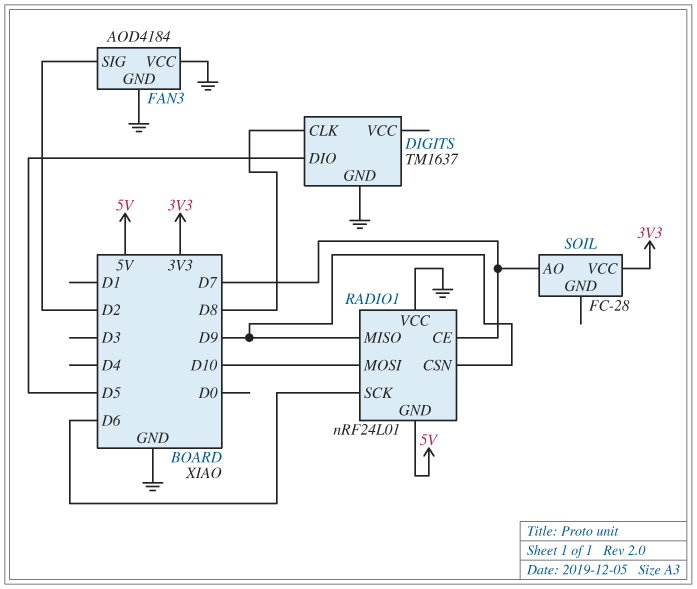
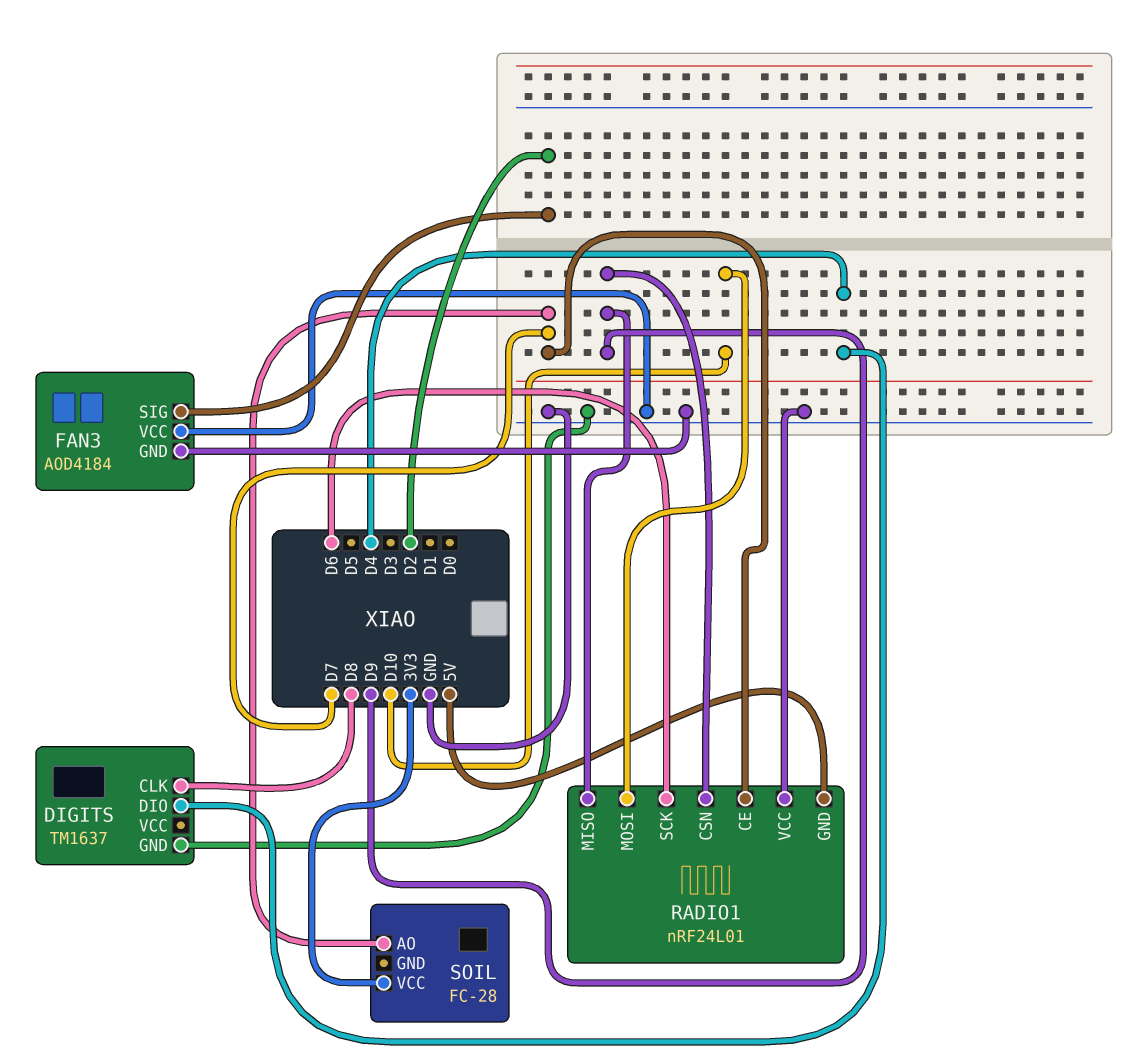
DIGITS pin DIO: D5 -> D4

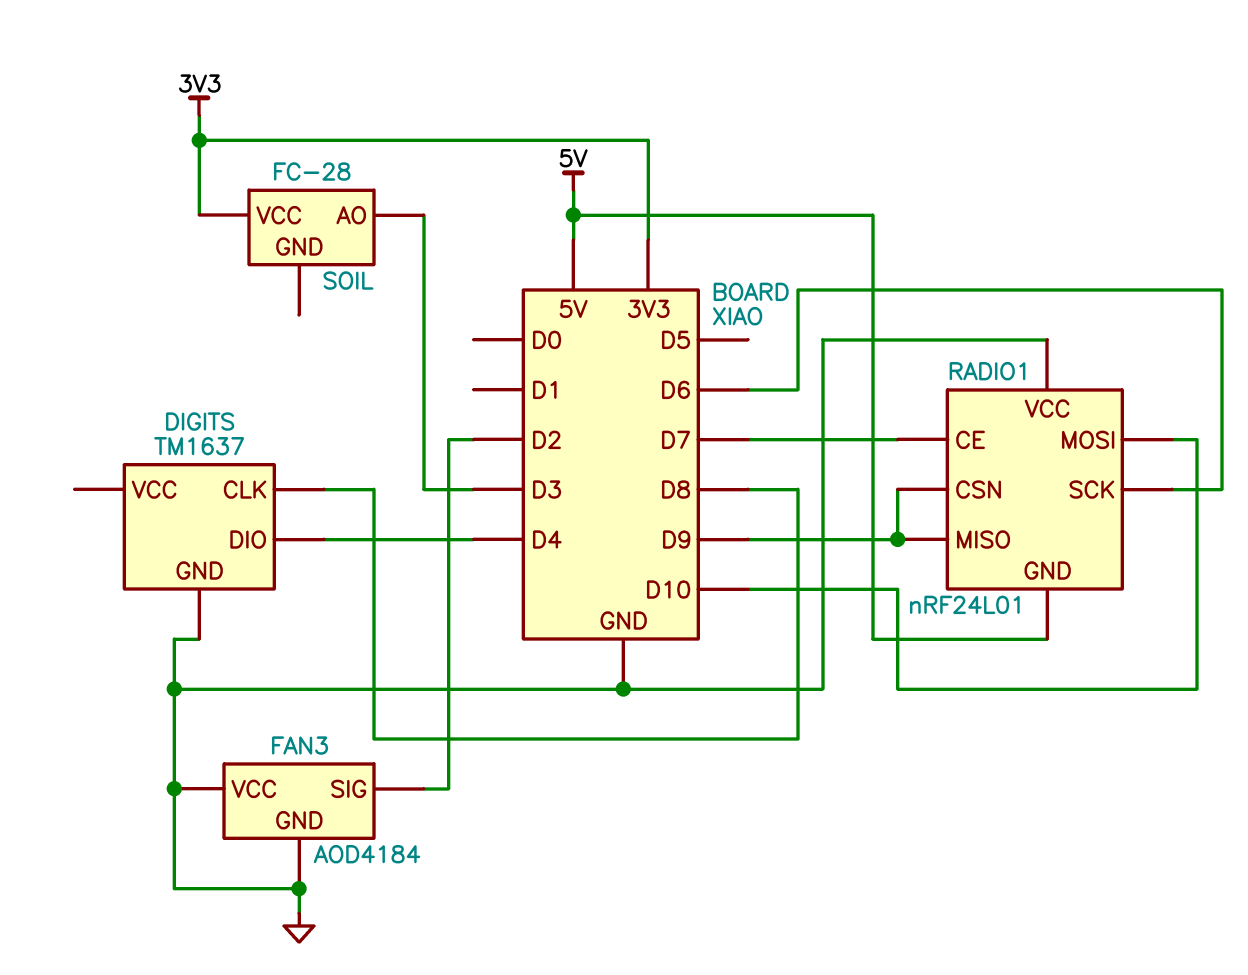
SOIL pin AO: D7 -> D3

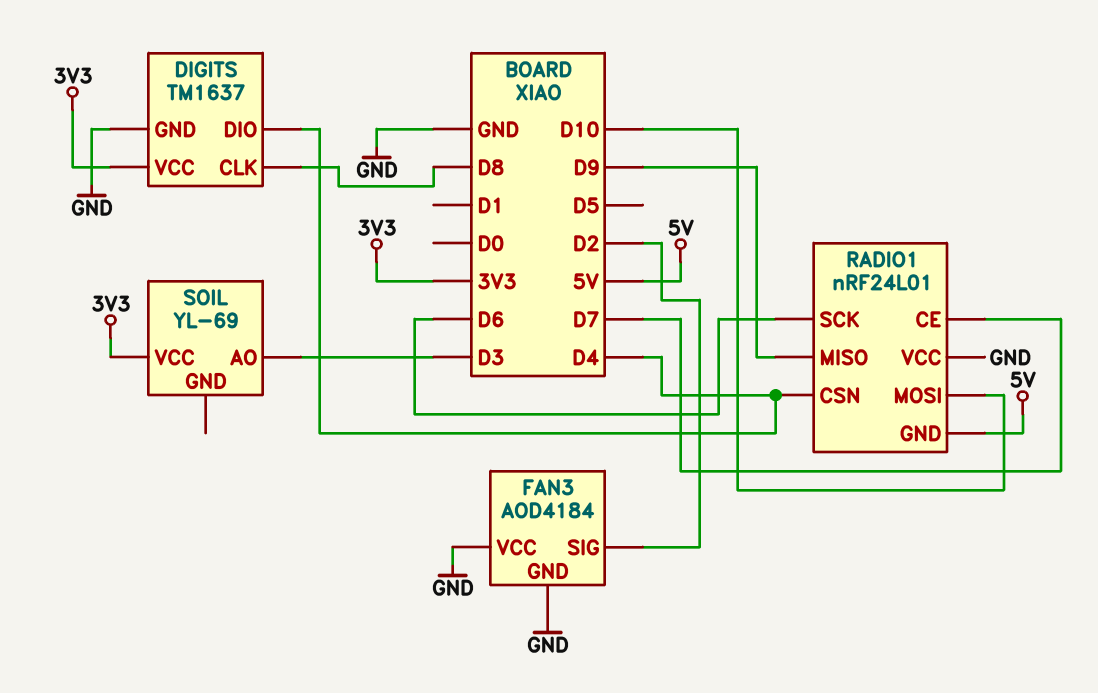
DIGITS pin VCC: none -> 3V3
RADIO1 pin CSN: D9 -> D4
SOIL: FC-28 -> YL-69

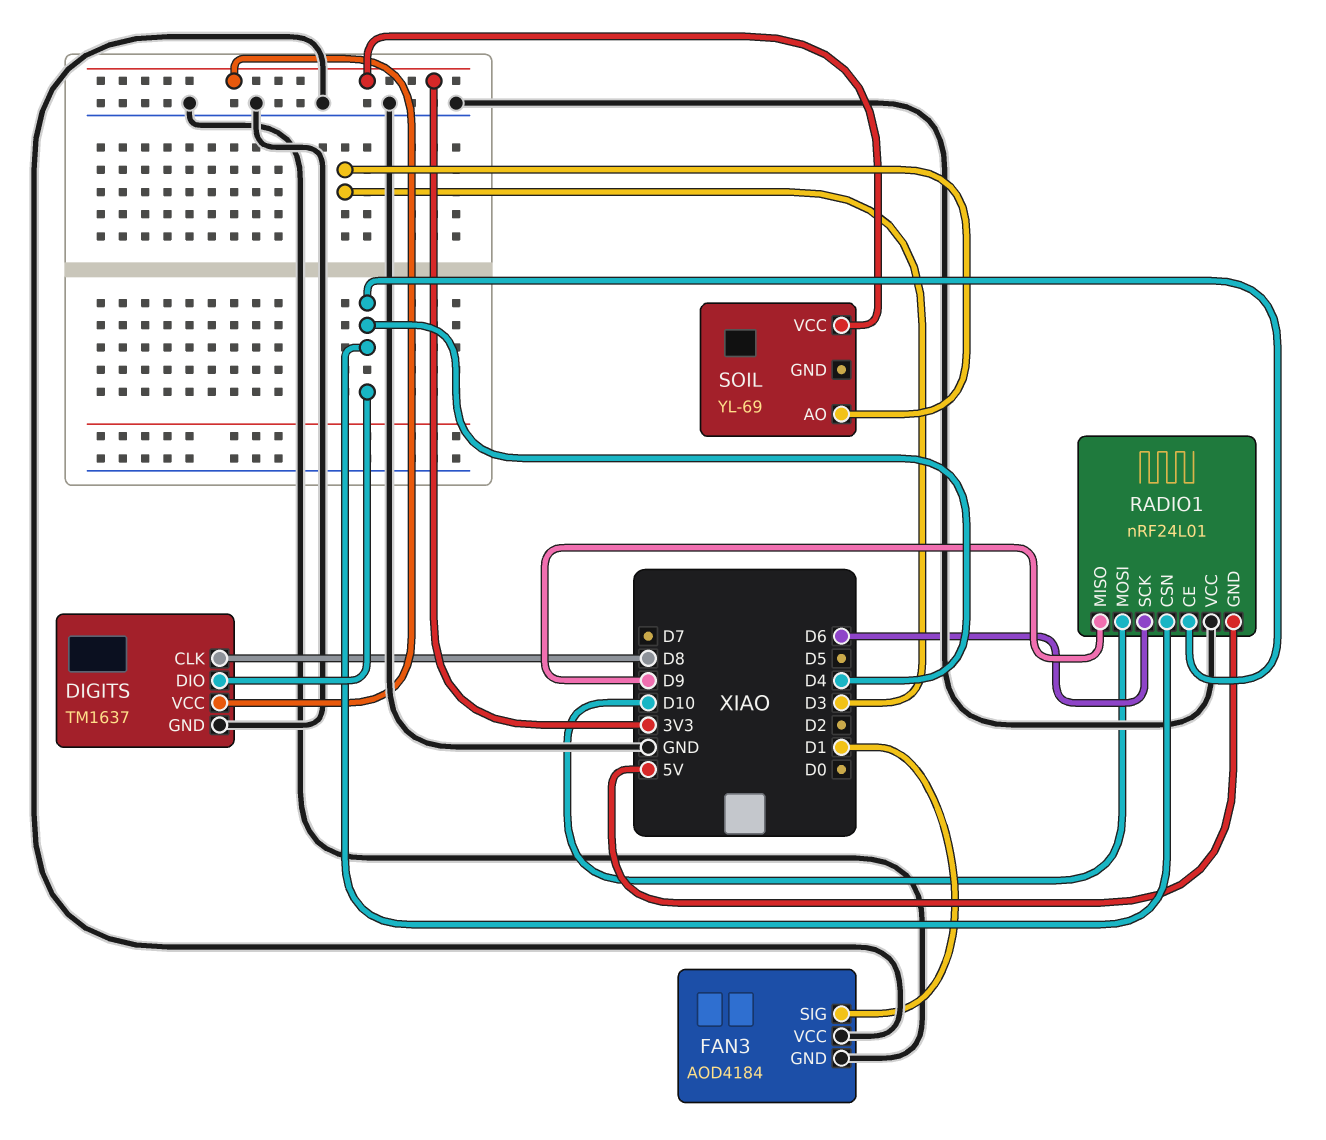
FAN3 pin SIG: D2 -> D1
RADIO1 pin CE: D7 -> D4

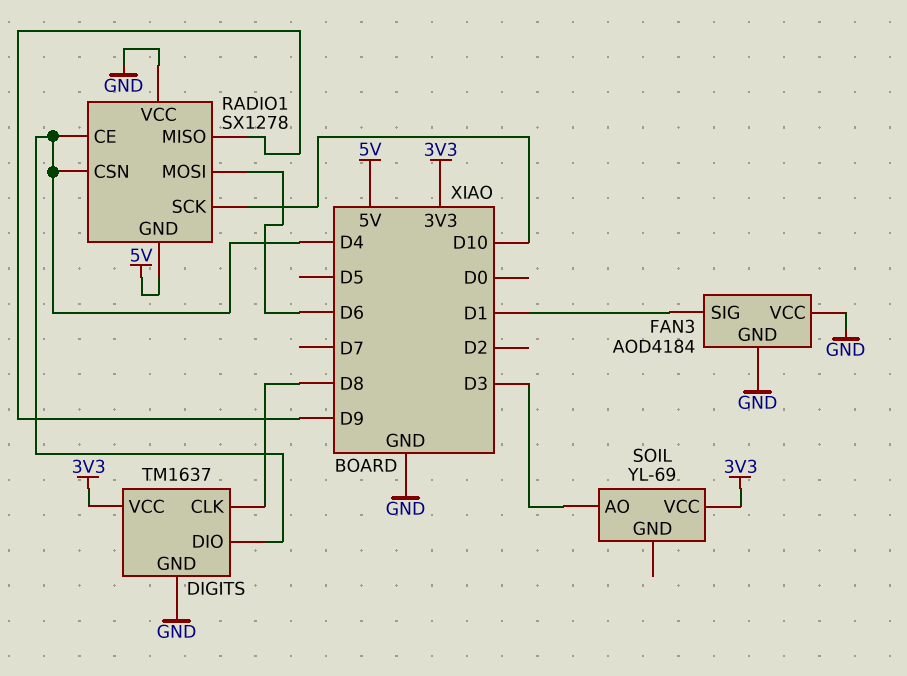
RADIO1: nRF24L01 -> SX1278
RADIO1 pin MOSI: D10 -> D6
RADIO1 pin SCK: D6 -> D10

